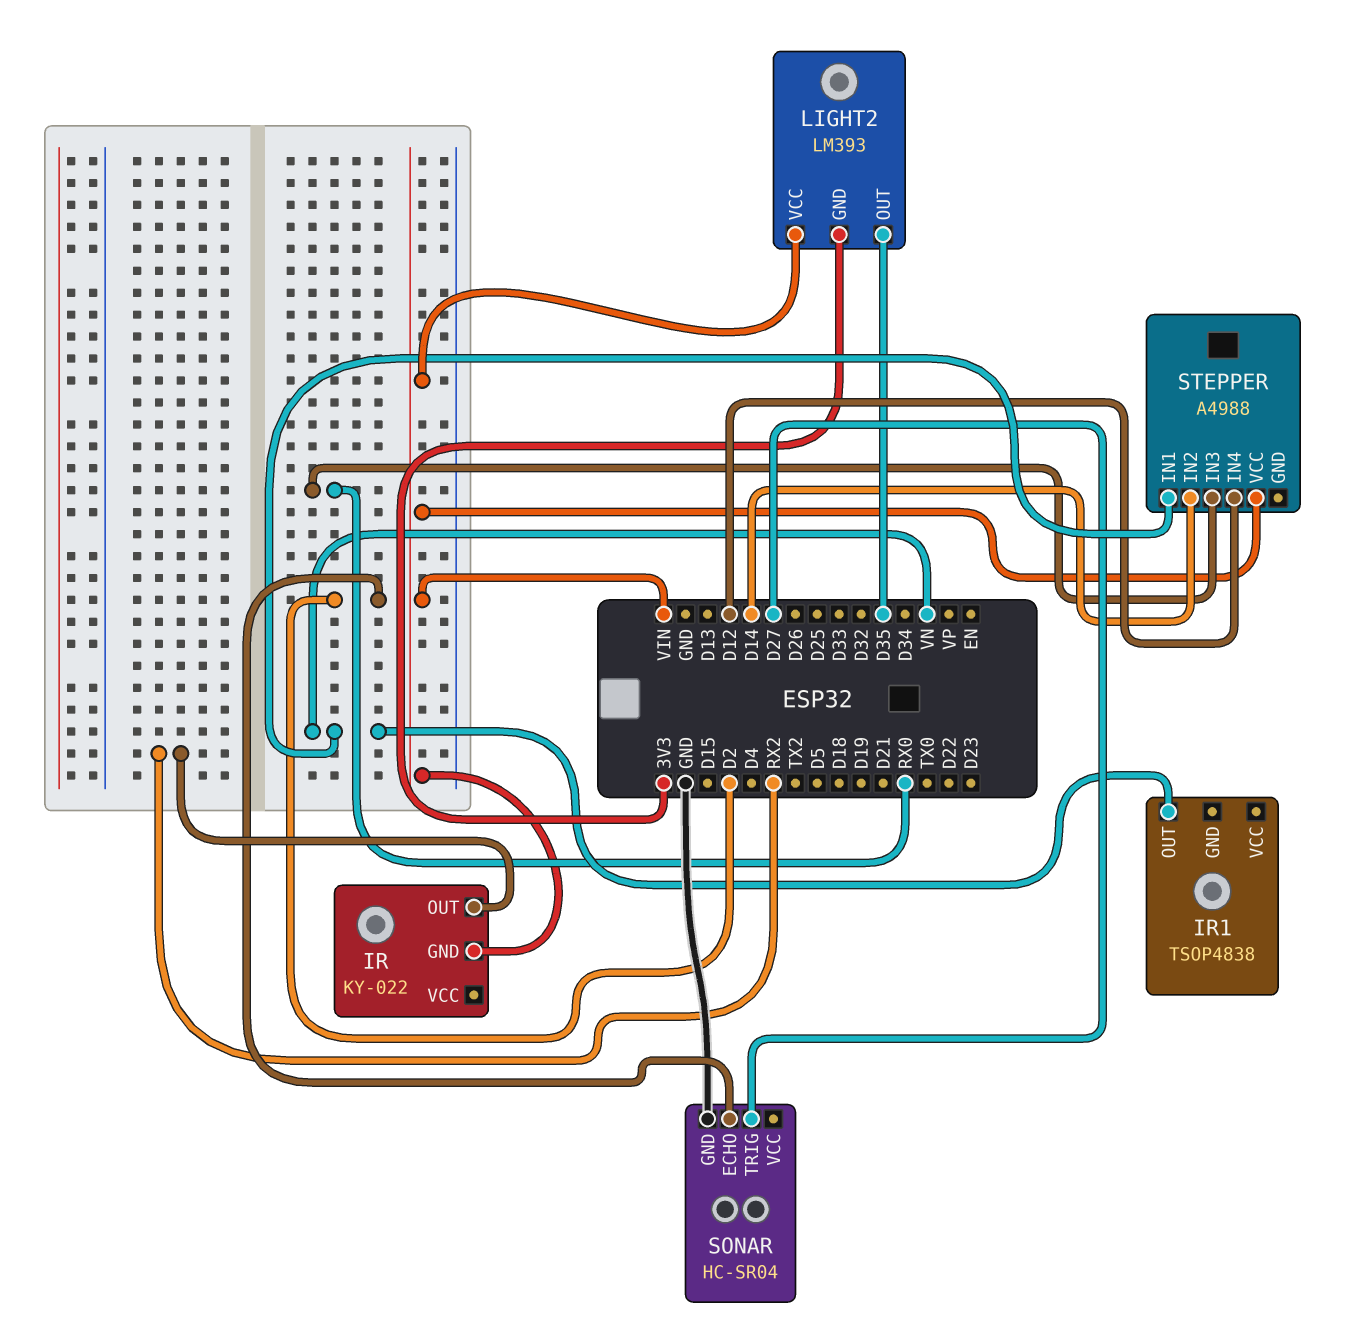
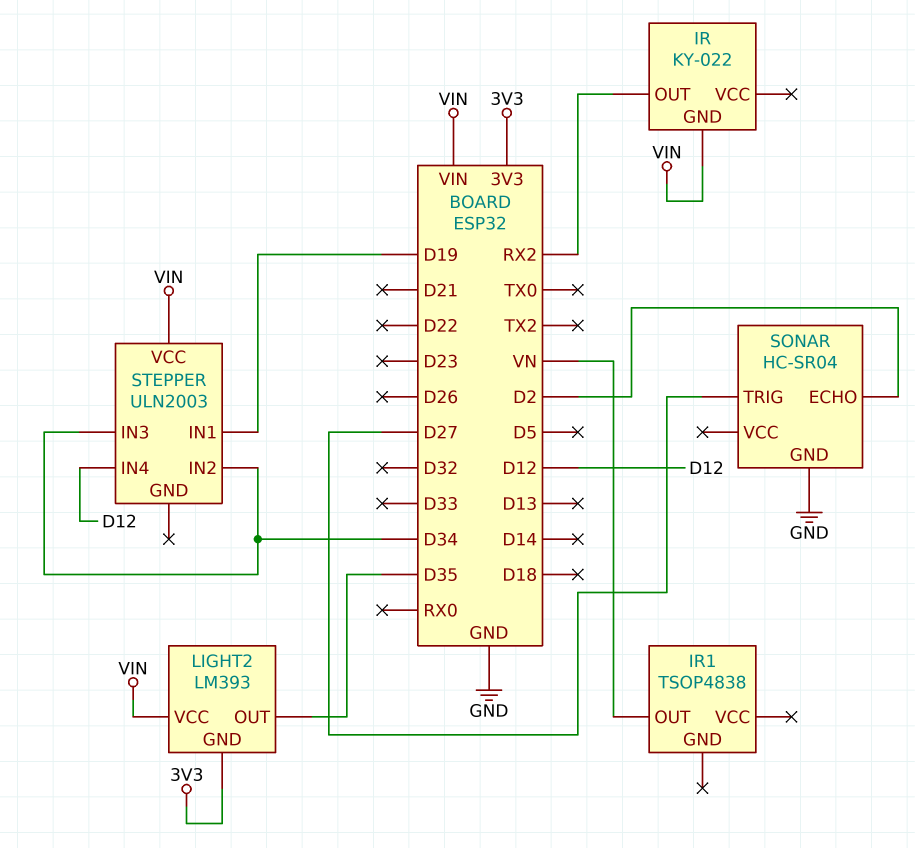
STEPPER: A4988 -> ULN2003
STEPPER pin IN1: VN -> D19
STEPPER pin IN2: D14 -> D34
STEPPER pin IN3: RX0 -> D34

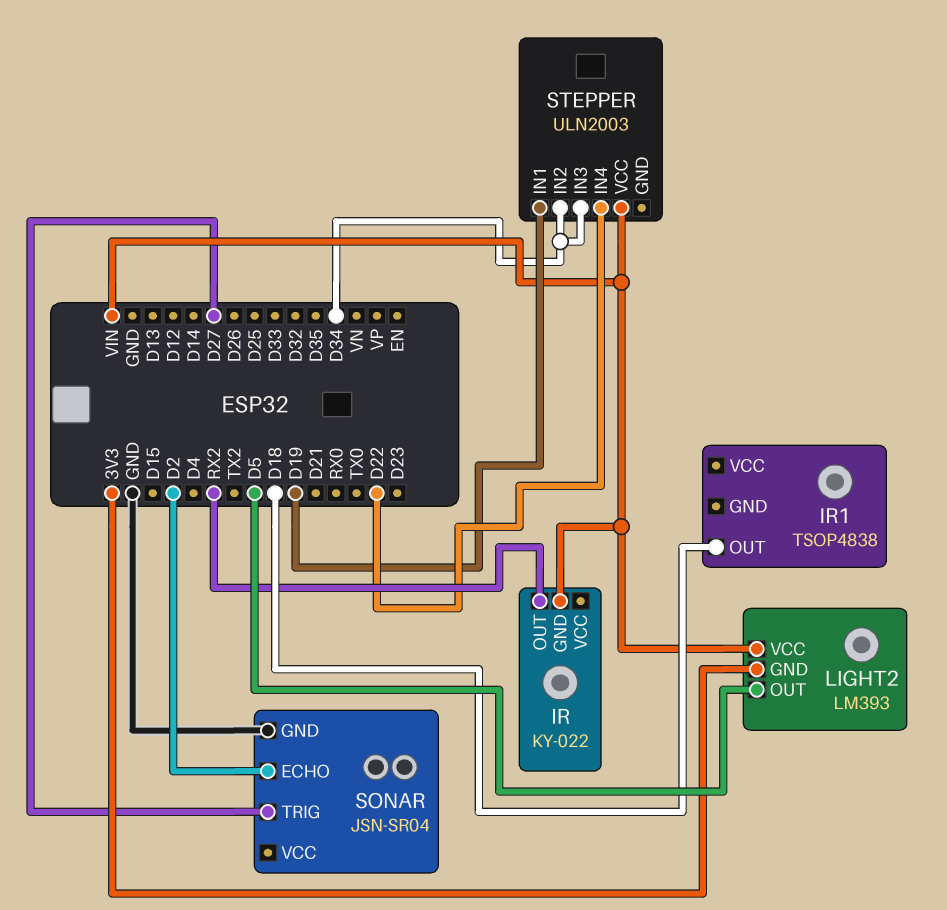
IR1 pin OUT: VN -> D18
LIGHT2 pin OUT: D35 -> D5
SONAR: HC-SR04 -> JSN-SR04
STEPPER pin IN4: D12 -> D22

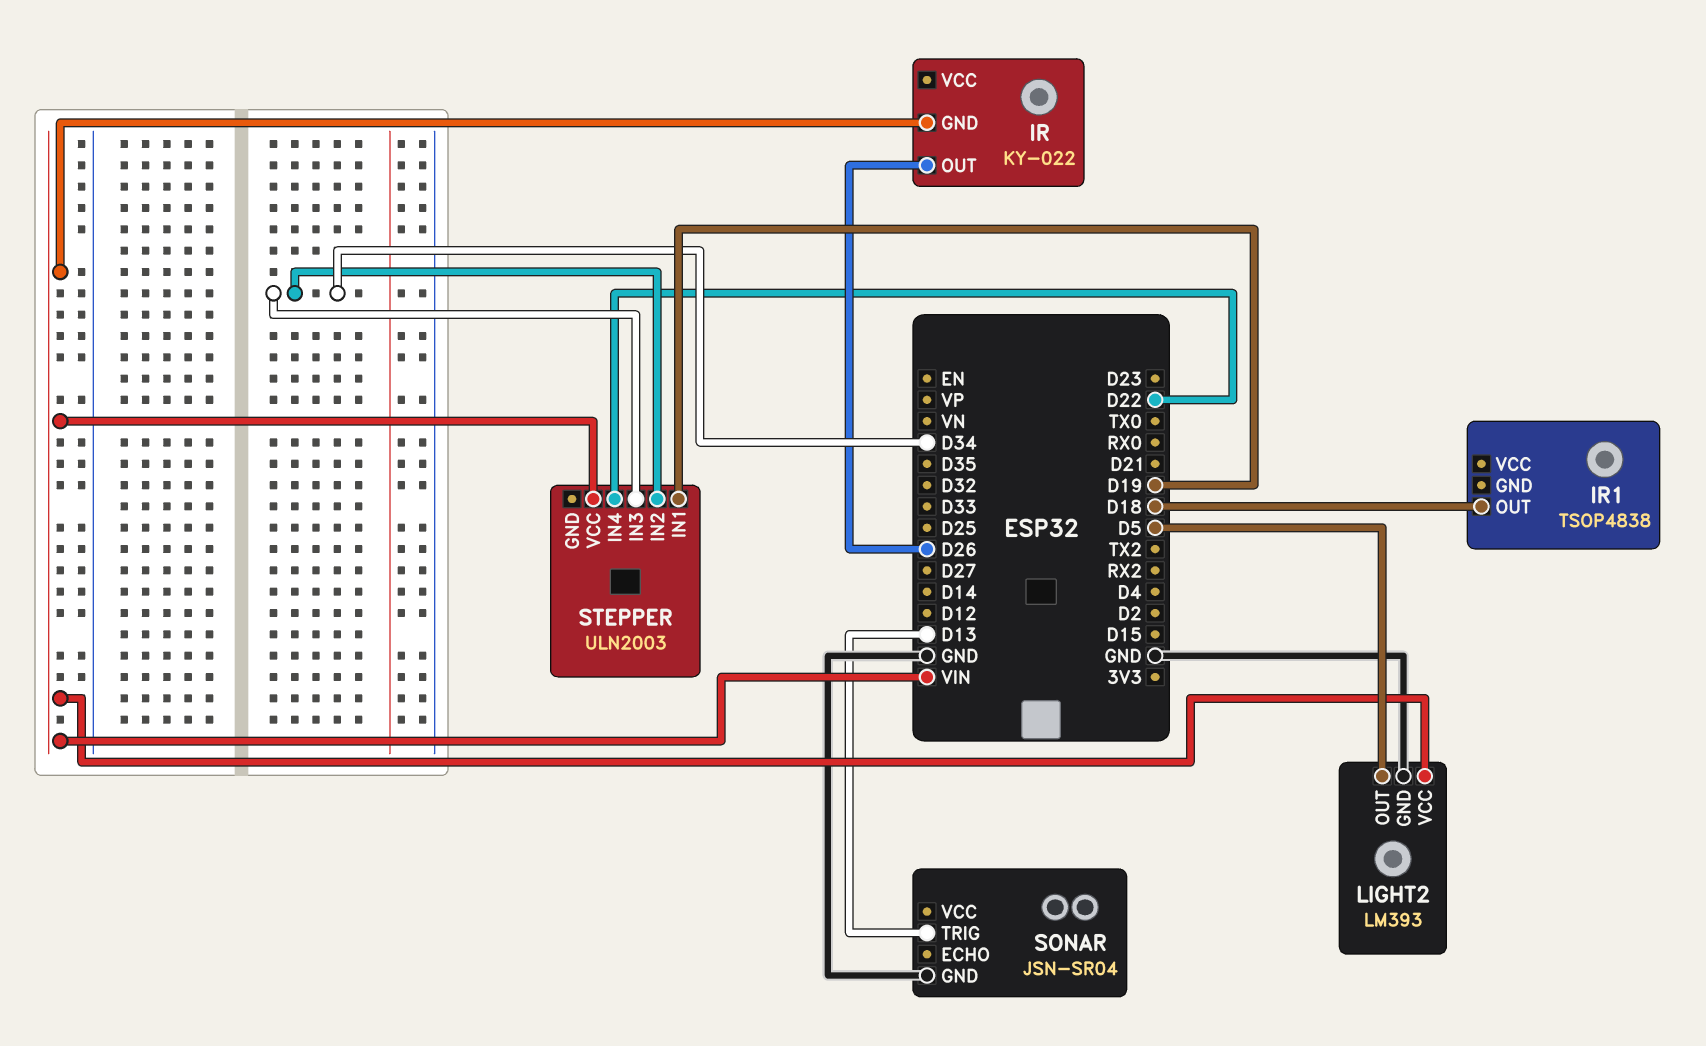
IR pin OUT: RX2 -> D26
LIGHT2 pin GND: 3V3 -> GND
SONAR pin ECHO: D2 -> none
SONAR pin TRIG: D27 -> D13

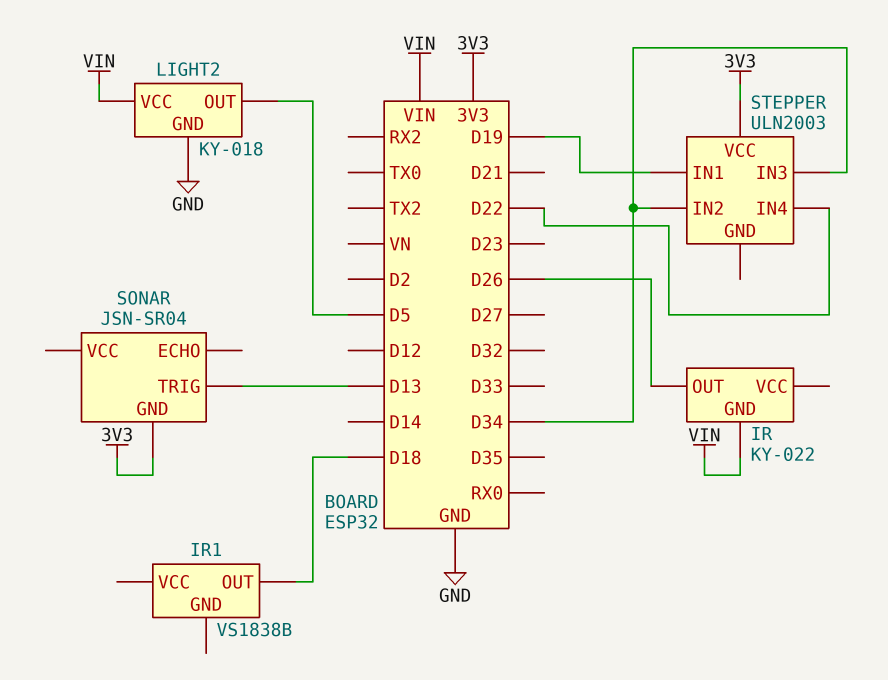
IR1: TSOP4838 -> VS1838B
LIGHT2: LM393 -> KY-018
SONAR pin GND: GND -> 3V3
STEPPER pin VCC: VIN -> 3V3

